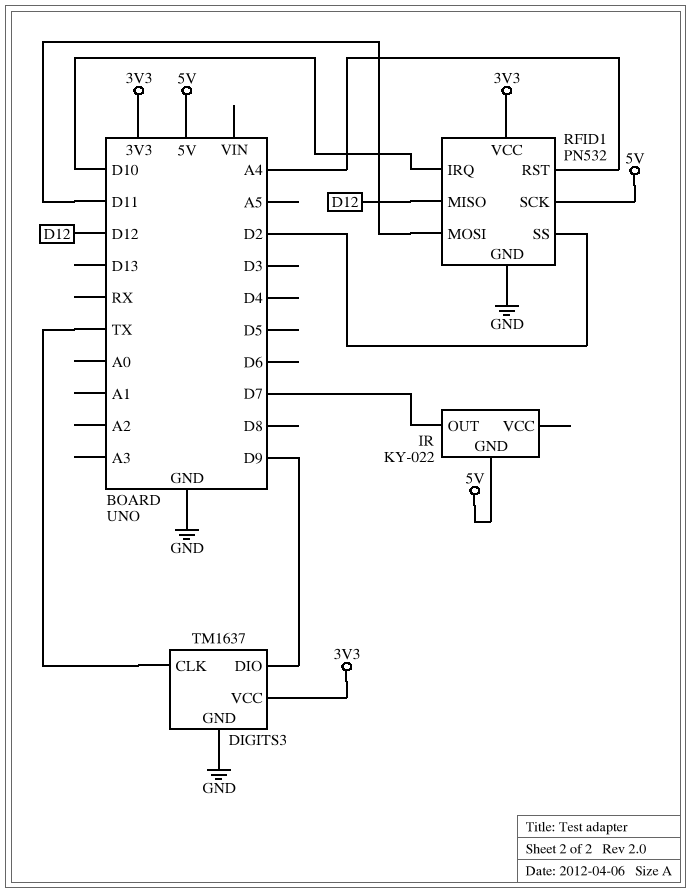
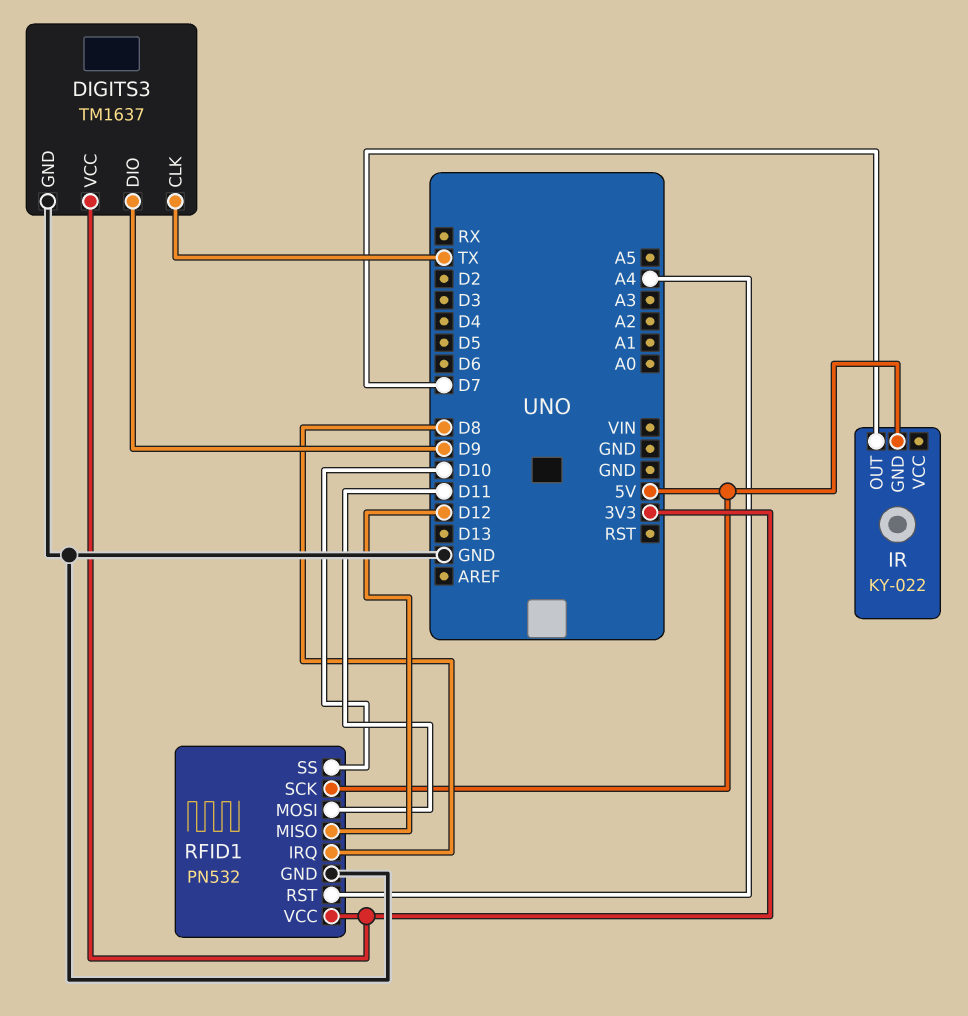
RFID1 pin IRQ: D10 -> D8
RFID1 pin SS: D2 -> D10

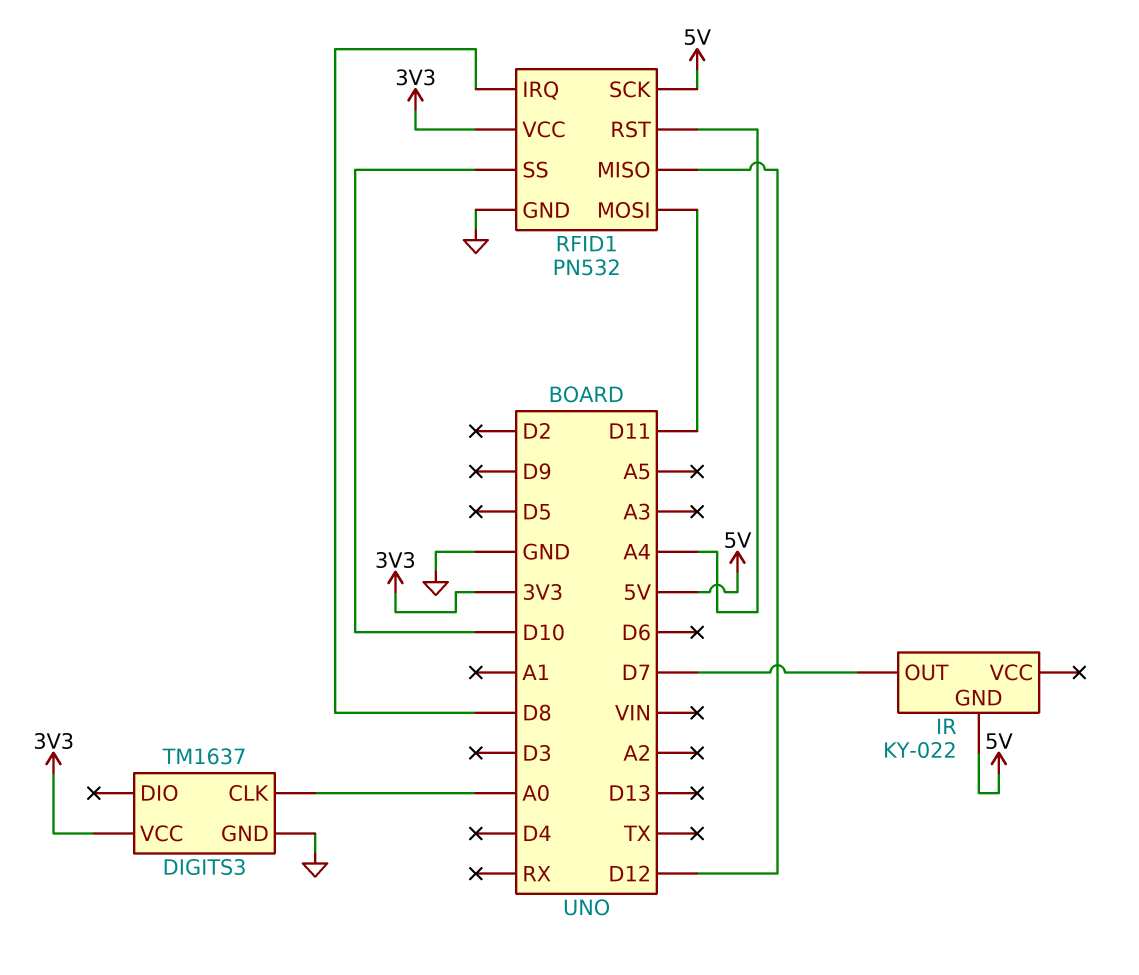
DIGITS3 pin CLK: TX -> A0
DIGITS3 pin DIO: D9 -> none

